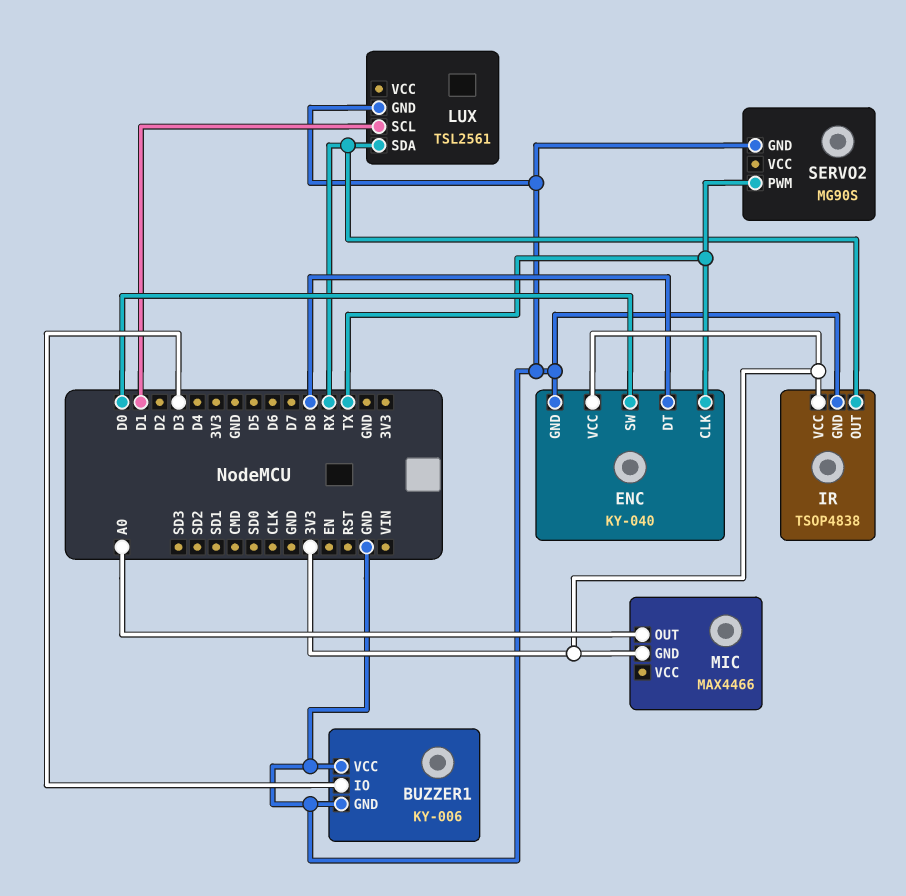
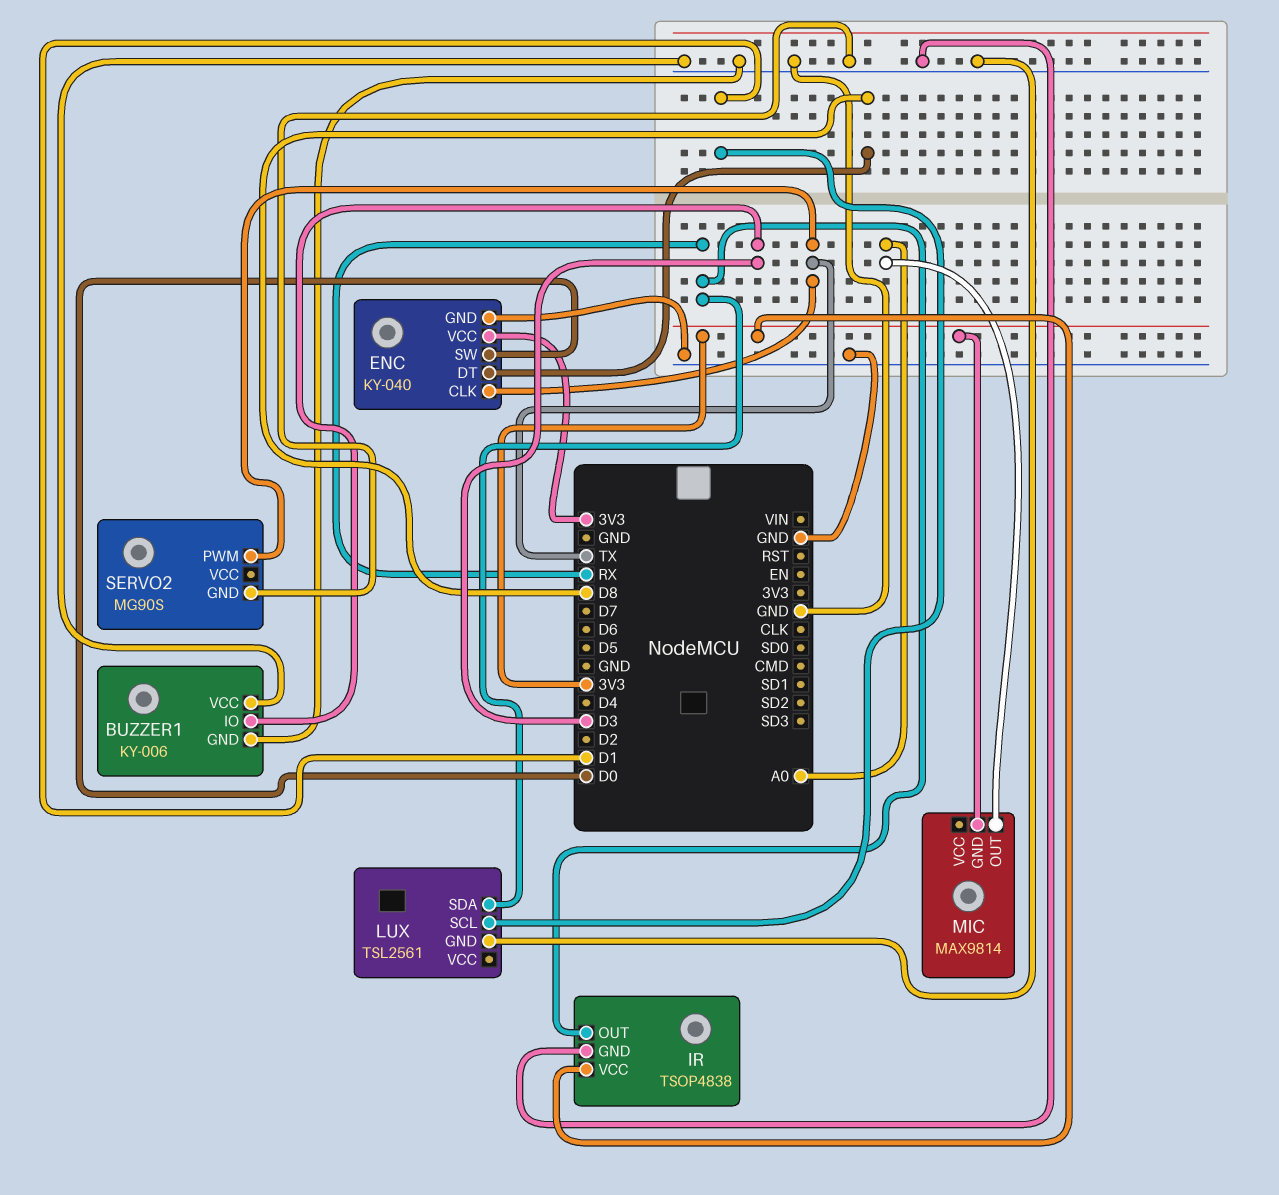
MIC: MAX4466 -> MAX9814

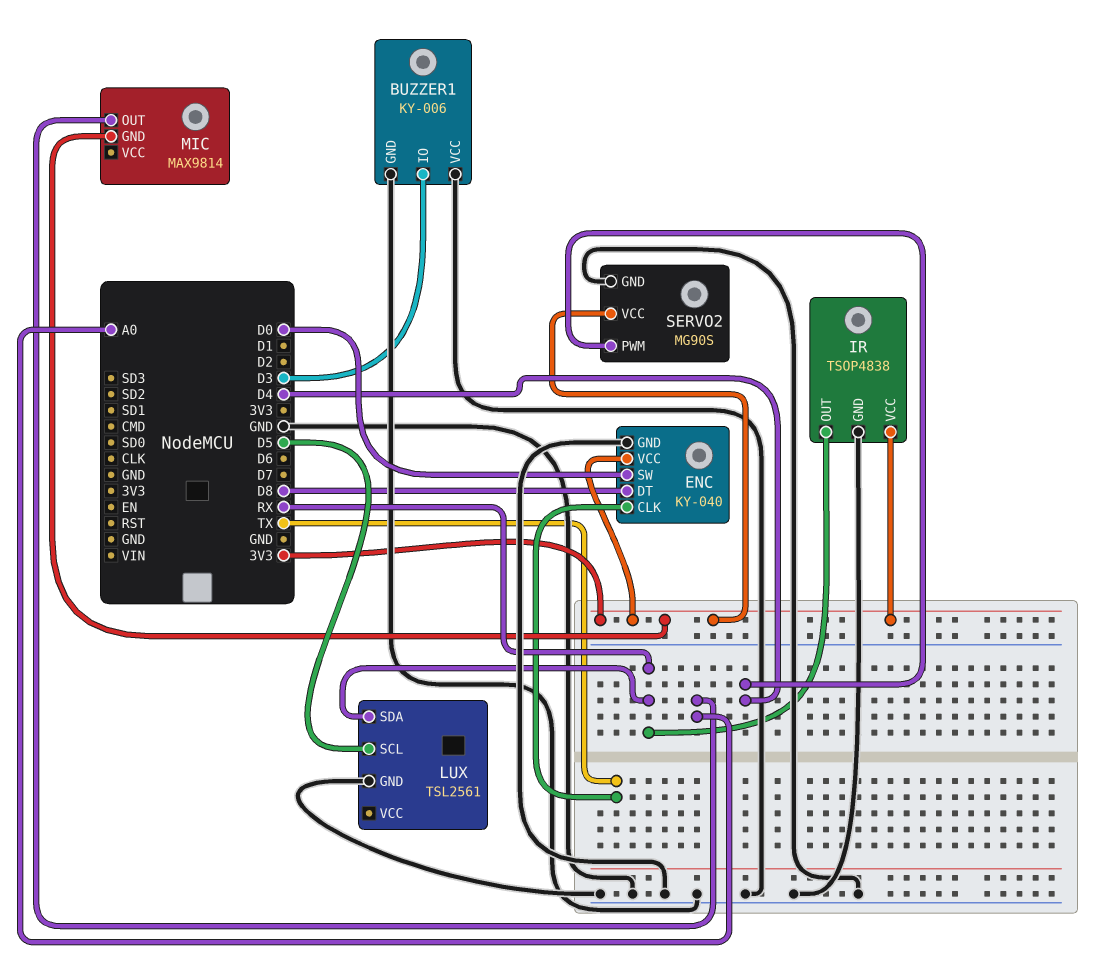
LUX pin SCL: D1 -> D5
SERVO2 pin PWM: TX -> D4
SERVO2 pin VCC: none -> 3V3

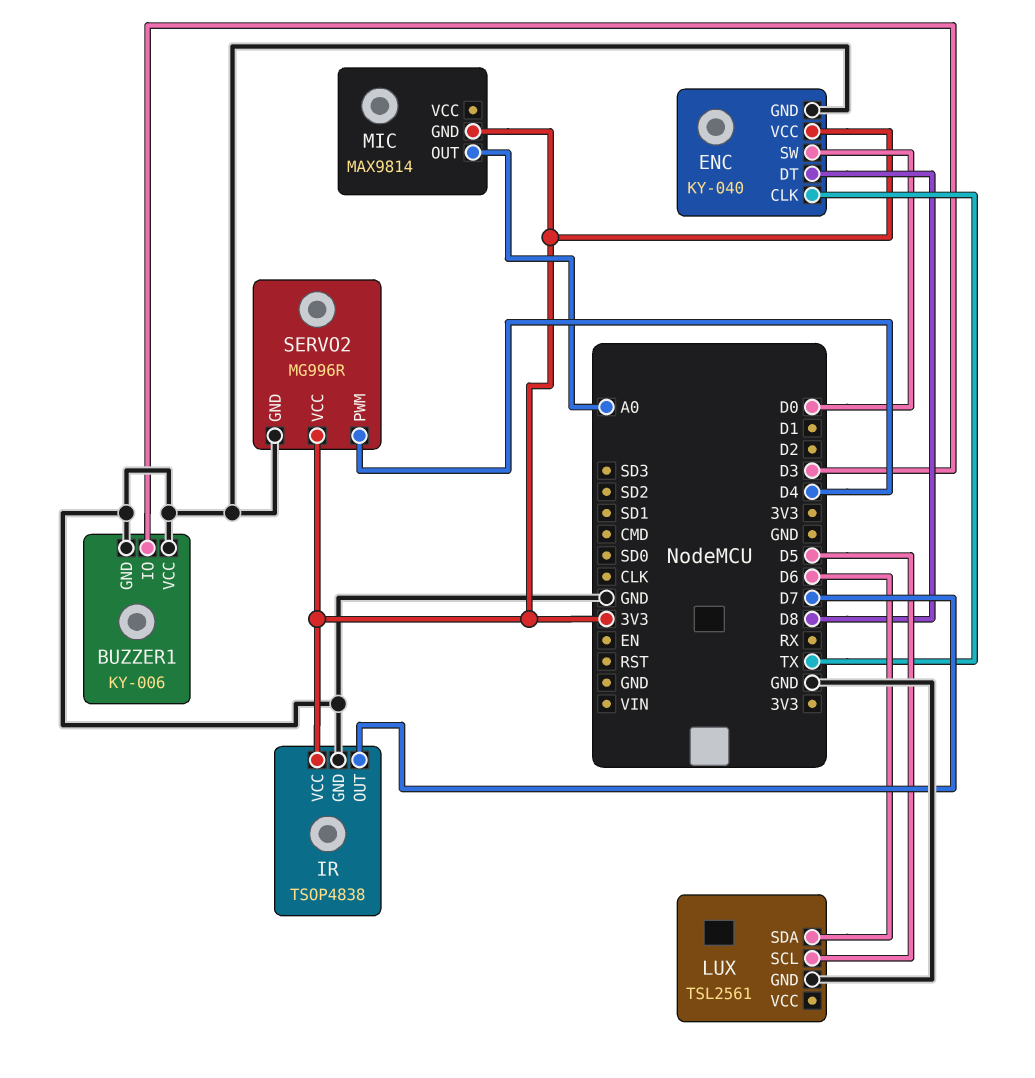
IR pin OUT: RX -> D7
LUX pin SDA: RX -> D6
SERVO2: MG90S -> MG996R

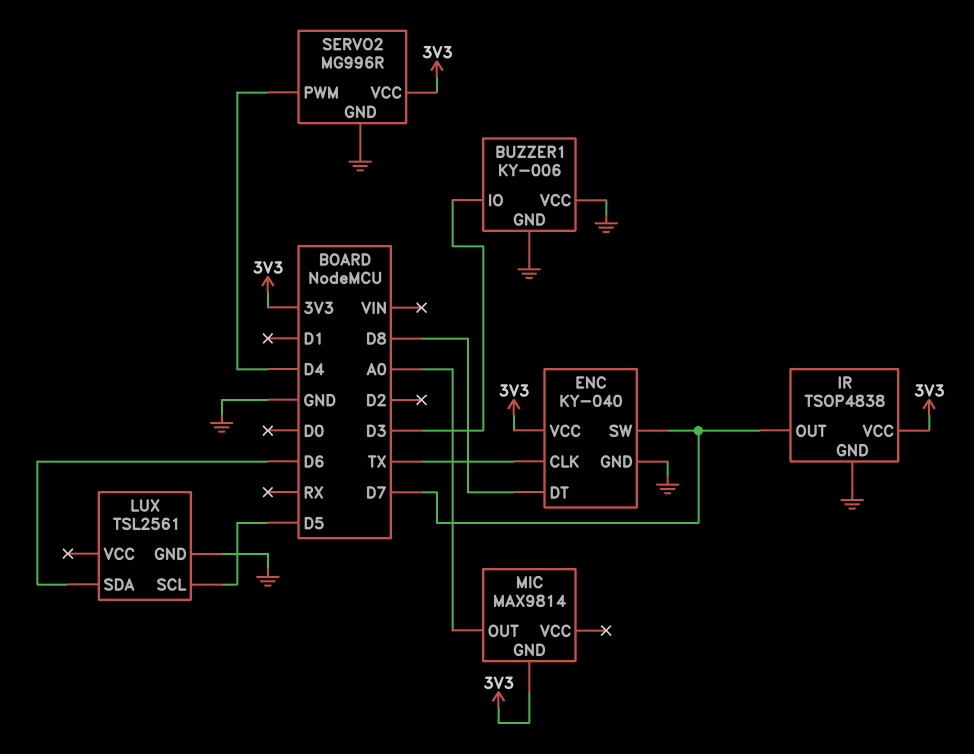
ENC pin SW: D0 -> D7

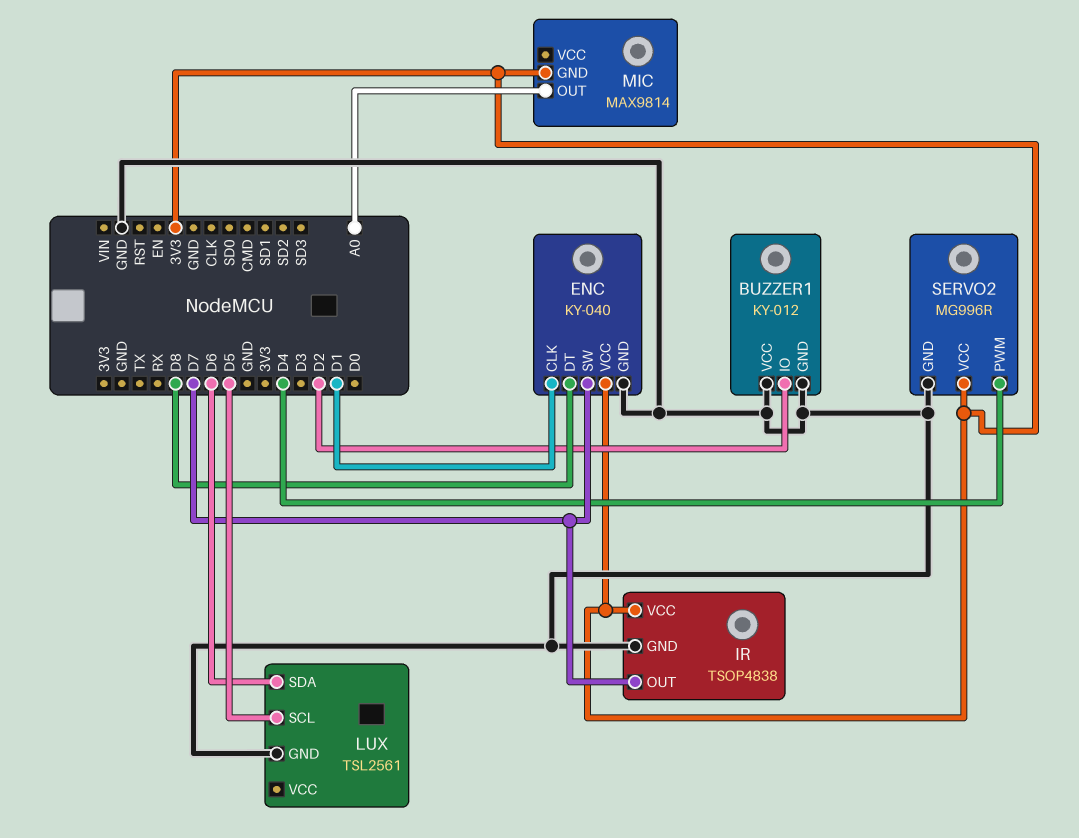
BUZZER1: KY-006 -> KY-012
BUZZER1 pin IO: D3 -> D2
ENC pin CLK: TX -> D1

